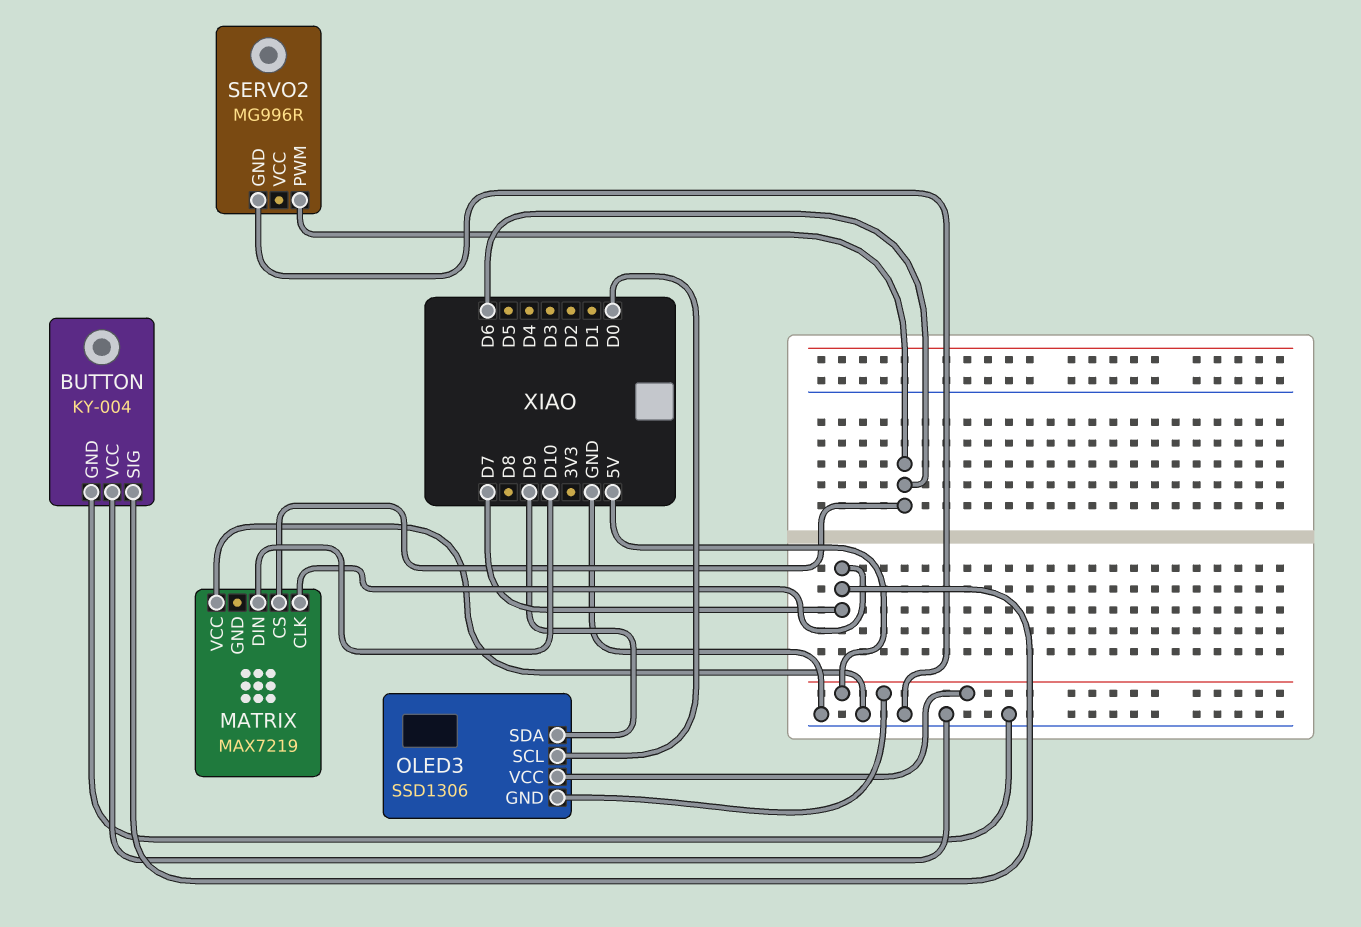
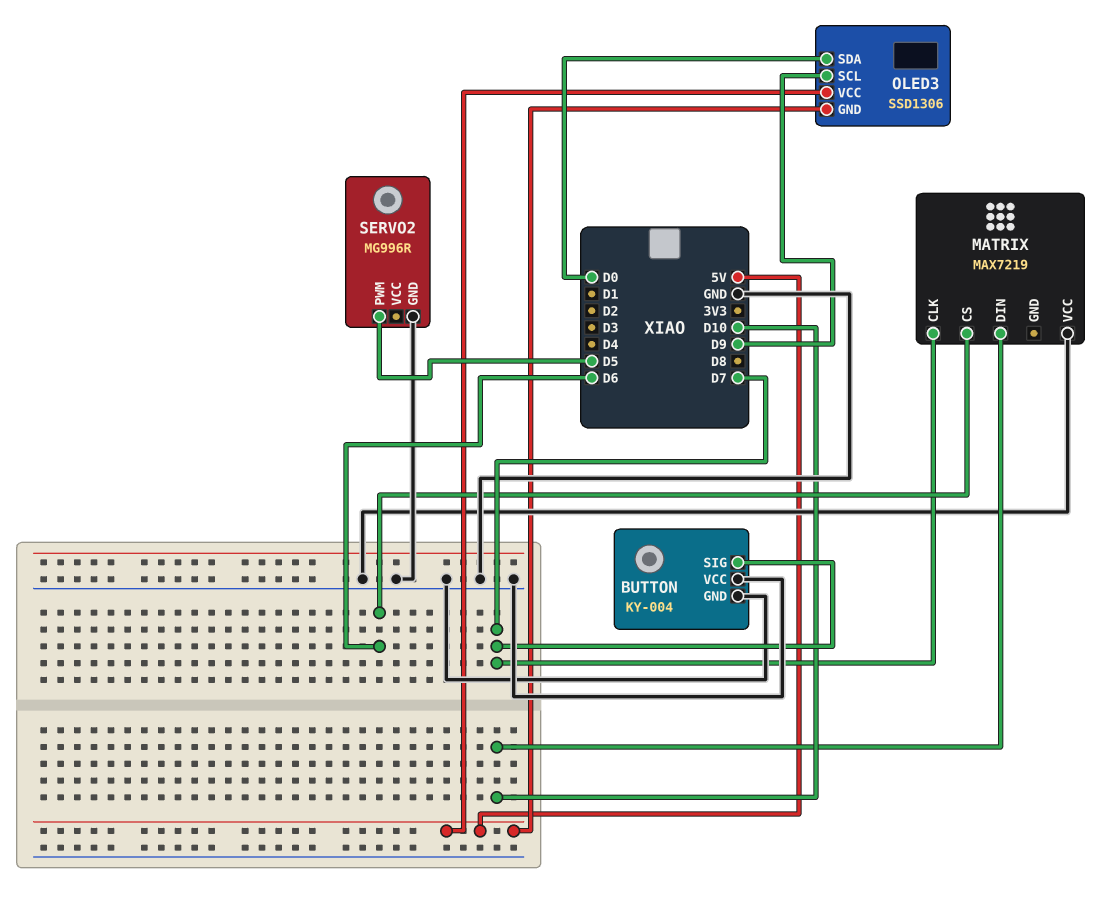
OLED3 pin SCL: D0 -> D9
OLED3 pin SDA: D9 -> D0
SERVO2 pin PWM: D6 -> D5

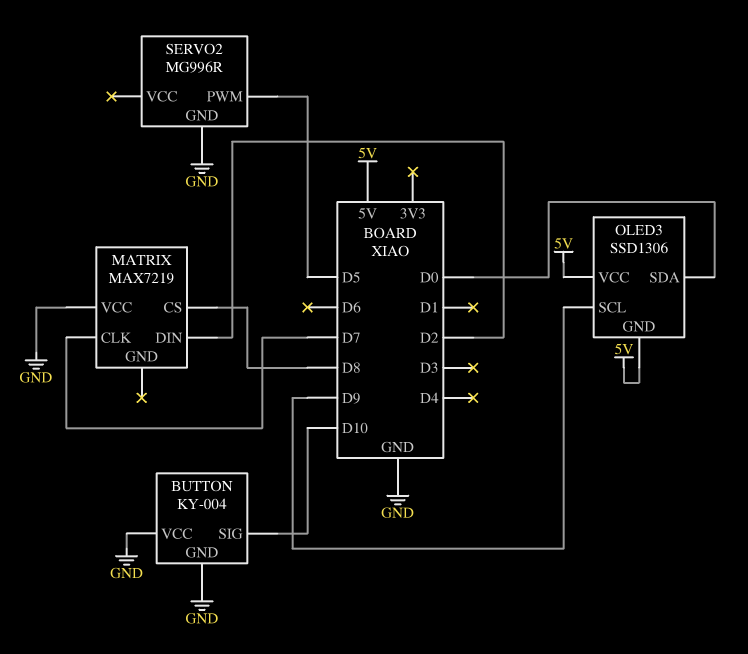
BUTTON pin SIG: D7 -> D10
MATRIX pin CS: D6 -> D8
MATRIX pin DIN: D10 -> D2

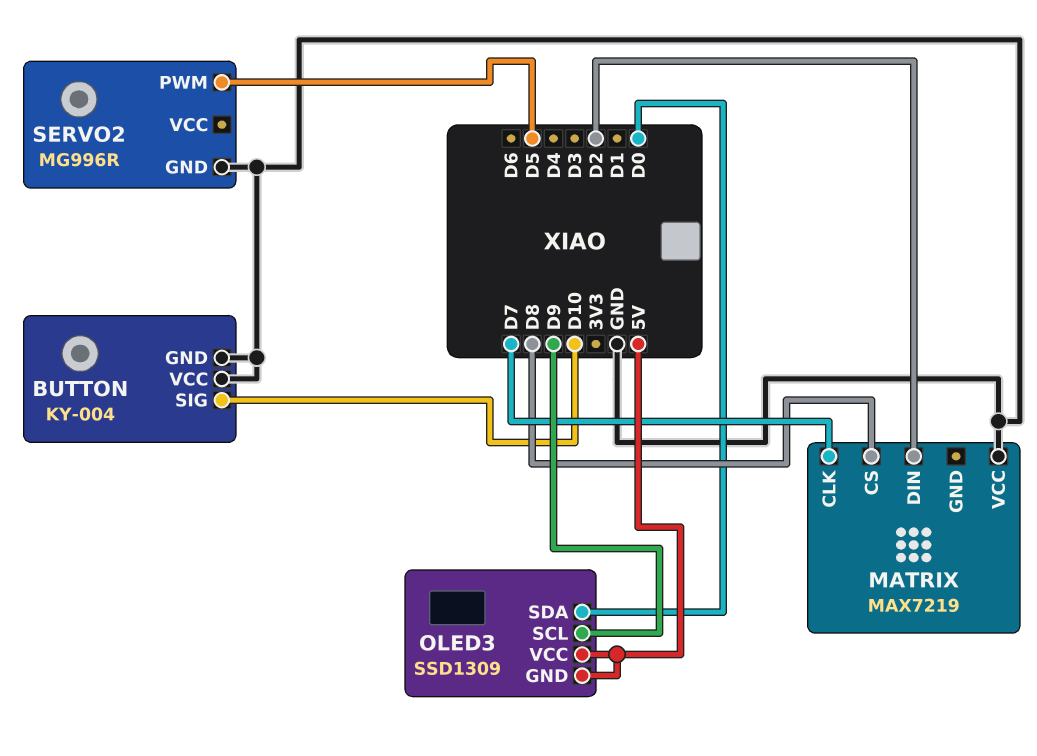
OLED3: SSD1306 -> SSD1309

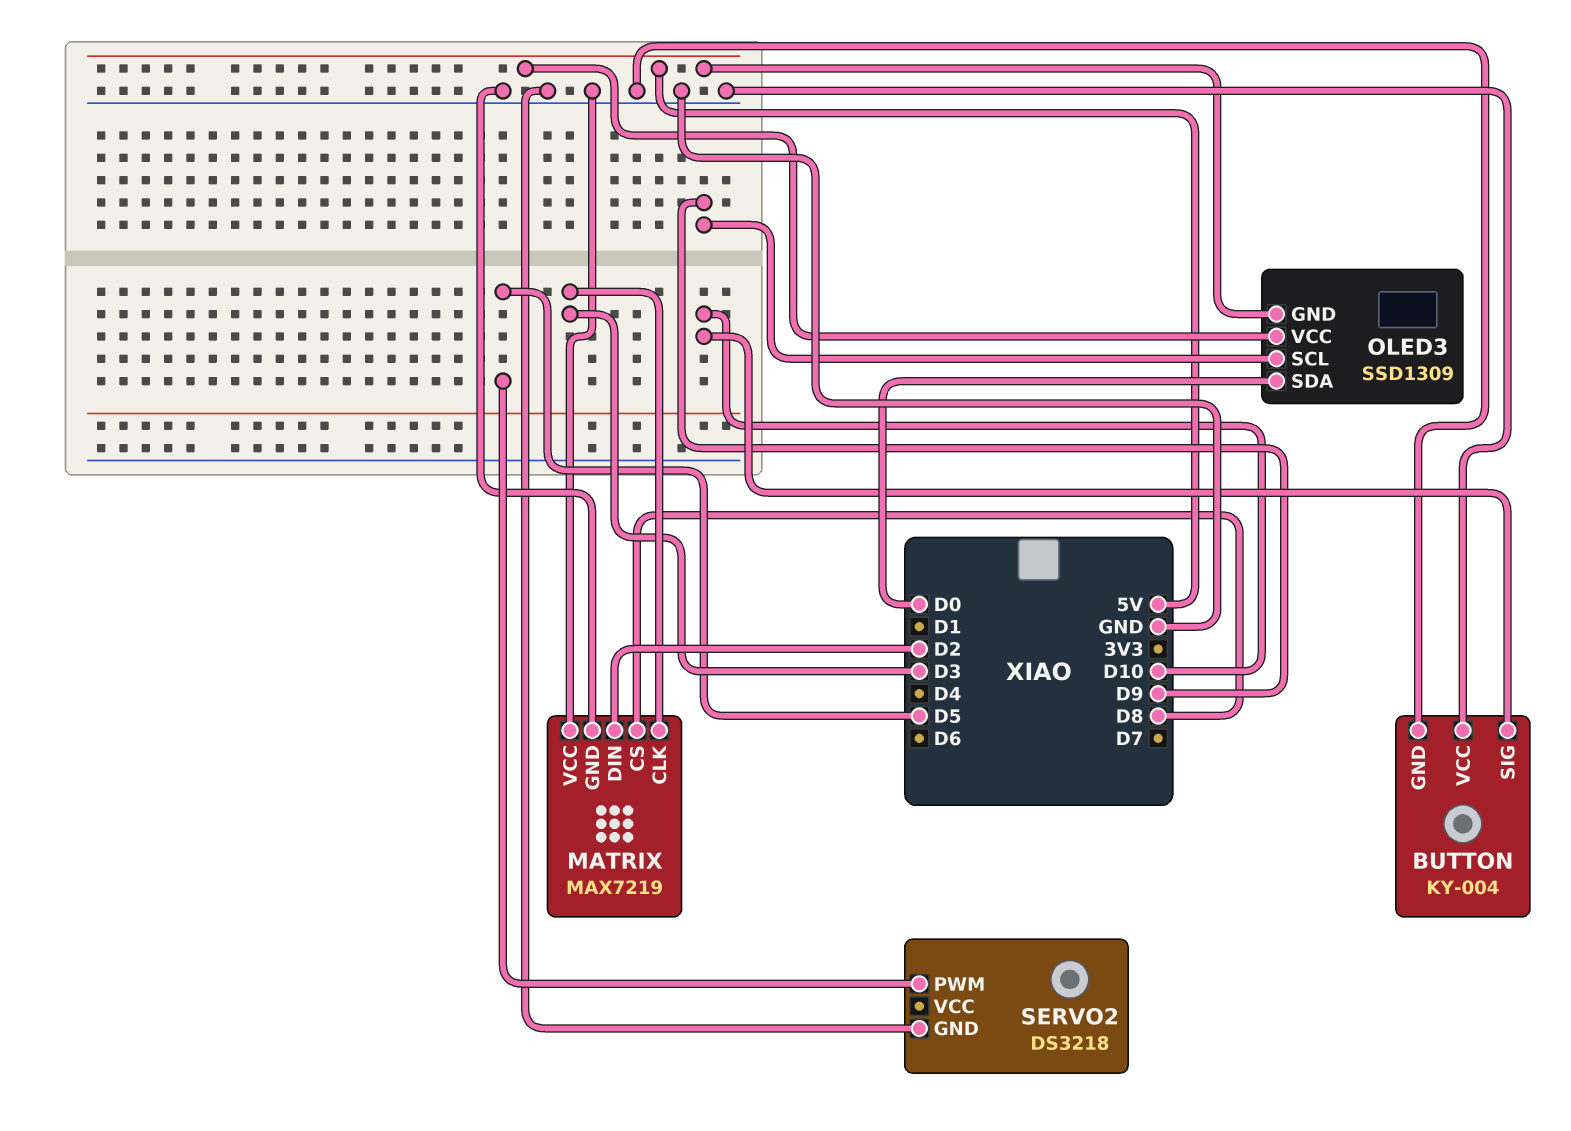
MATRIX pin CLK: D7 -> D3
MATRIX pin GND: none -> GND
SERVO2: MG996R -> DS3218

